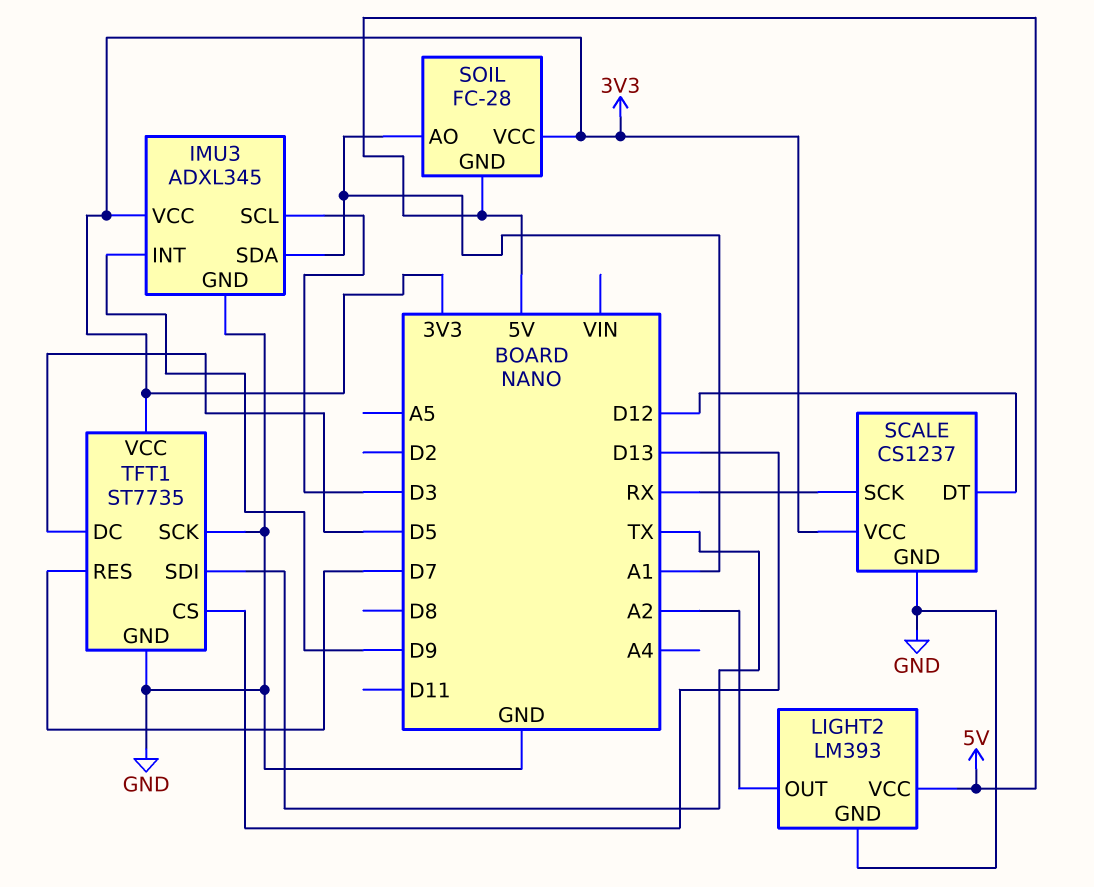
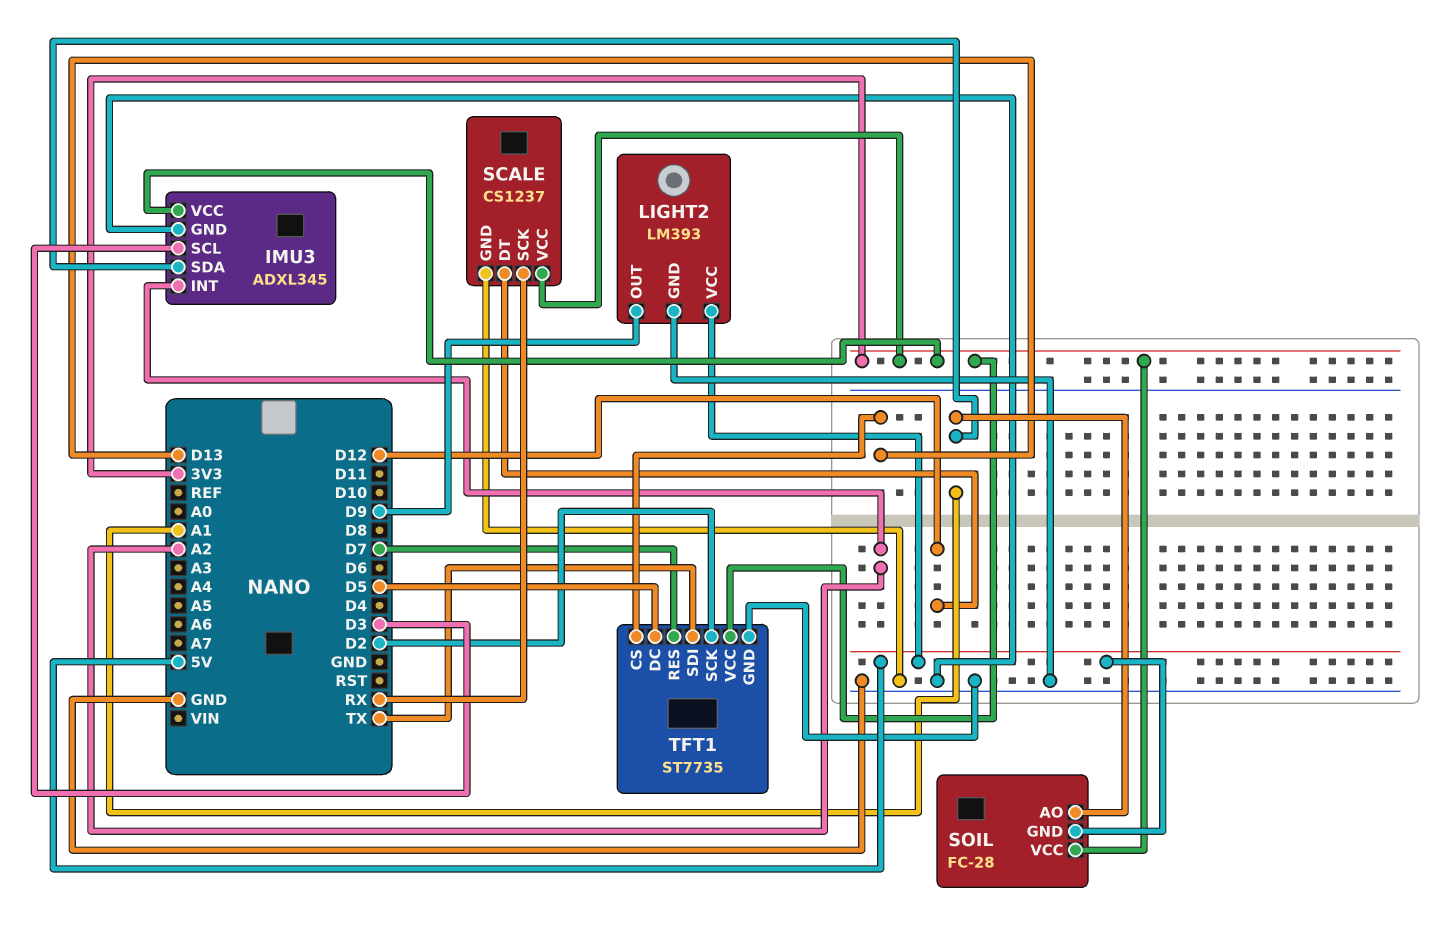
IMU3 pin INT: D9 -> A2
LIGHT2 pin OUT: A2 -> D9
TFT1 pin SCK: GND -> D2

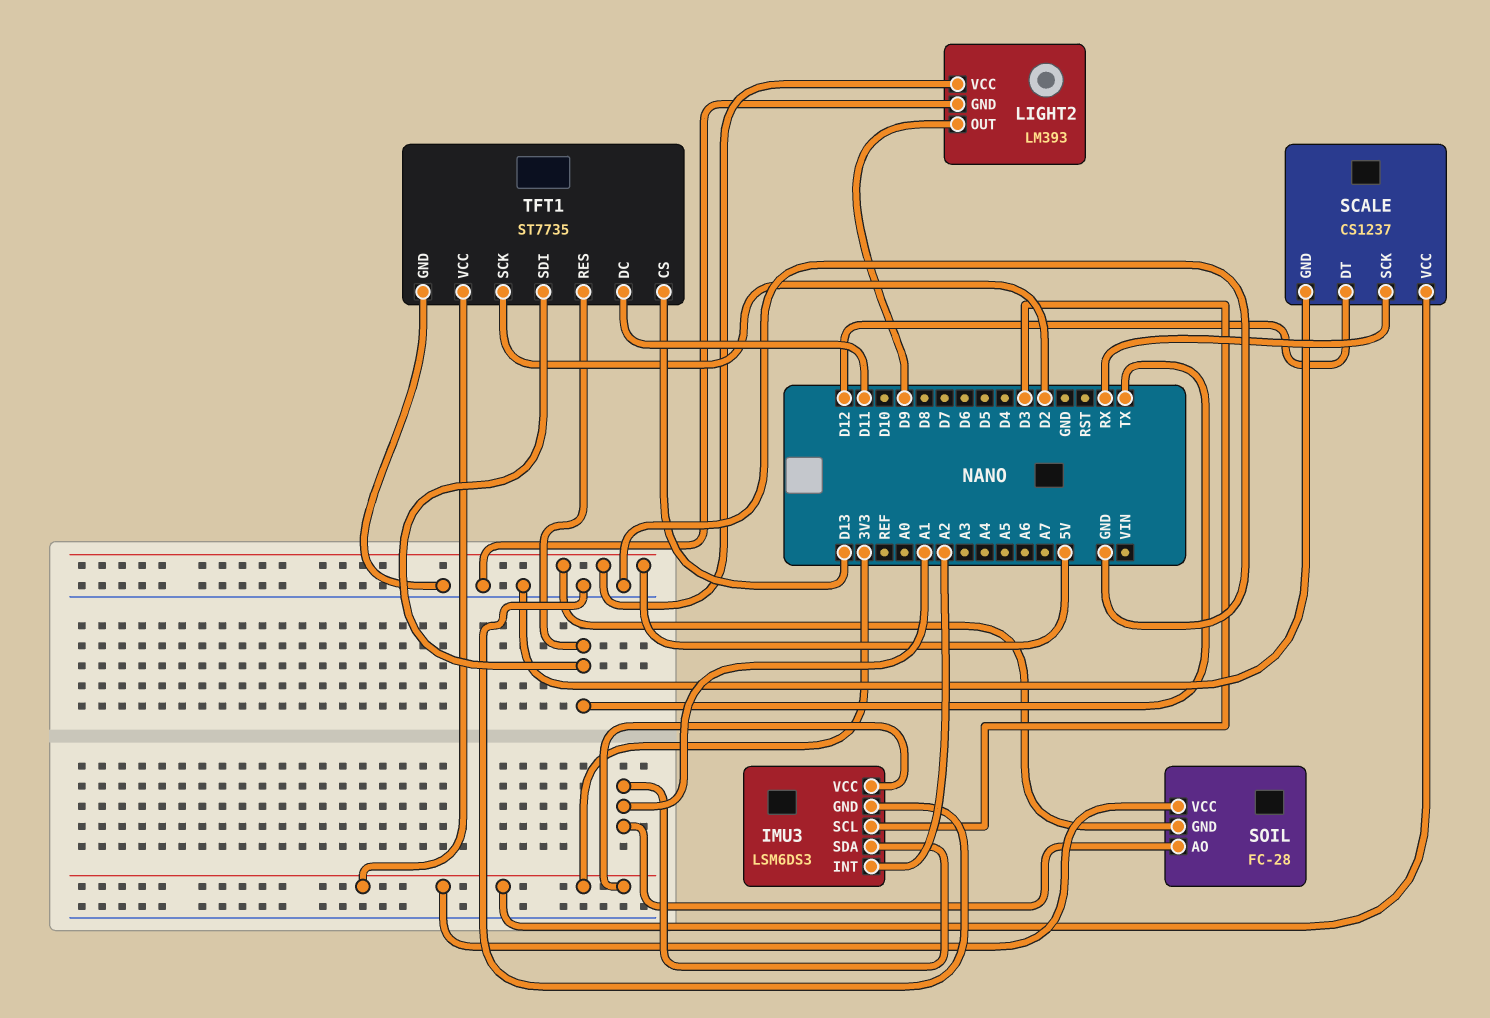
IMU3: ADXL345 -> LSM6DS3
TFT1 pin DC: D5 -> D11
TFT1 pin RES: D7 -> TX

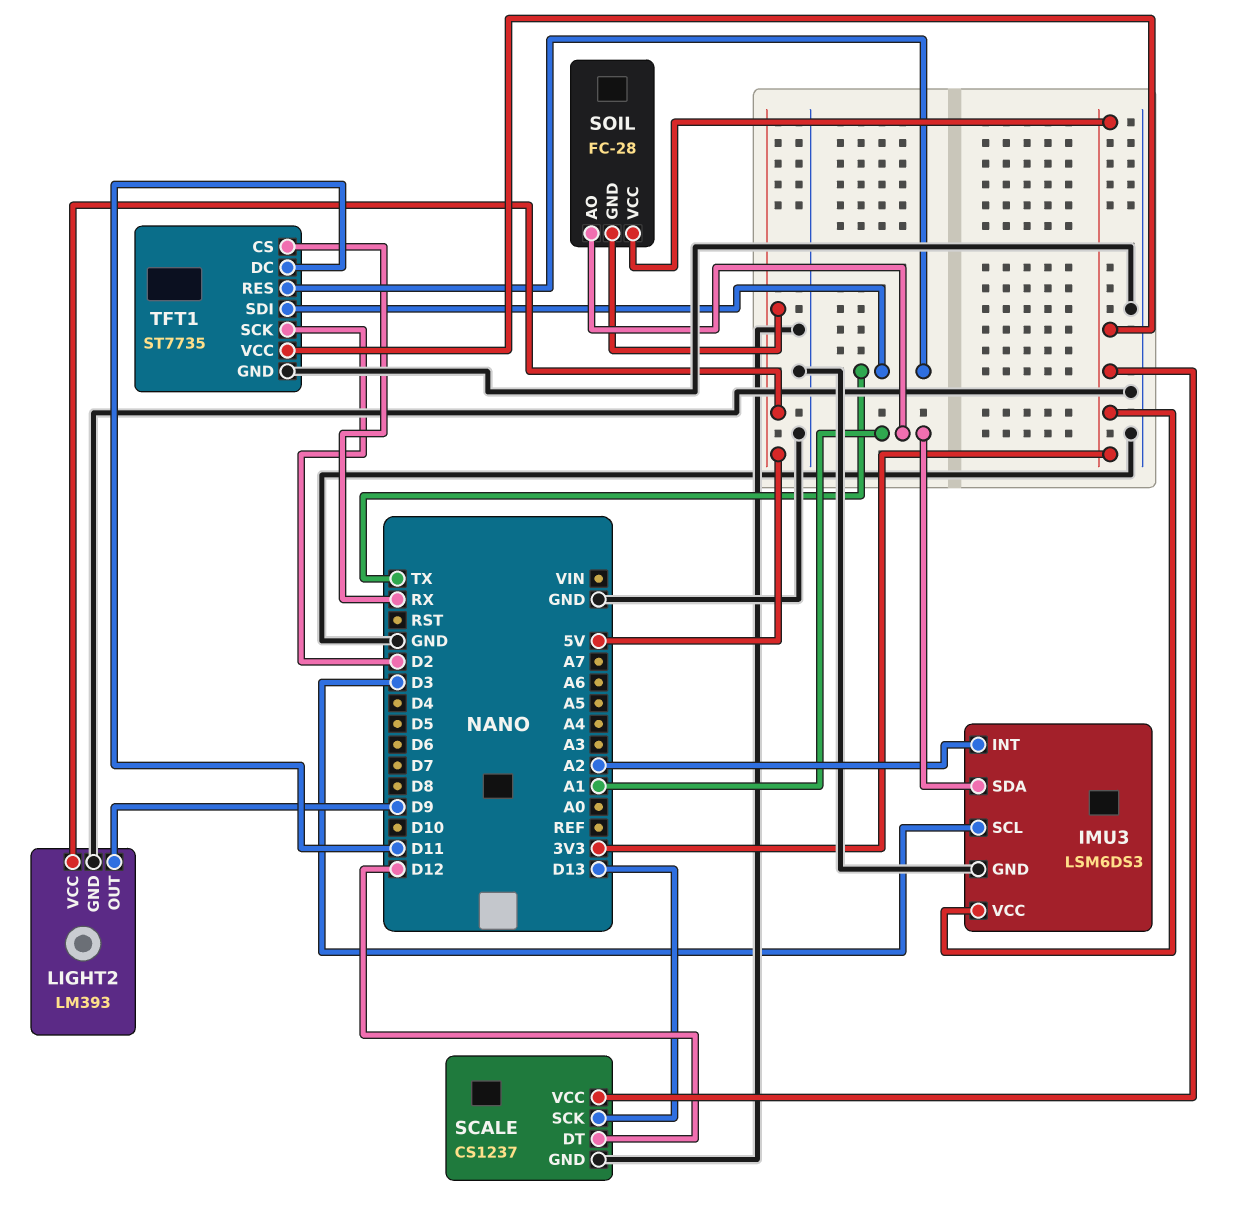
SCALE pin SCK: RX -> D13
TFT1 pin CS: D13 -> RX

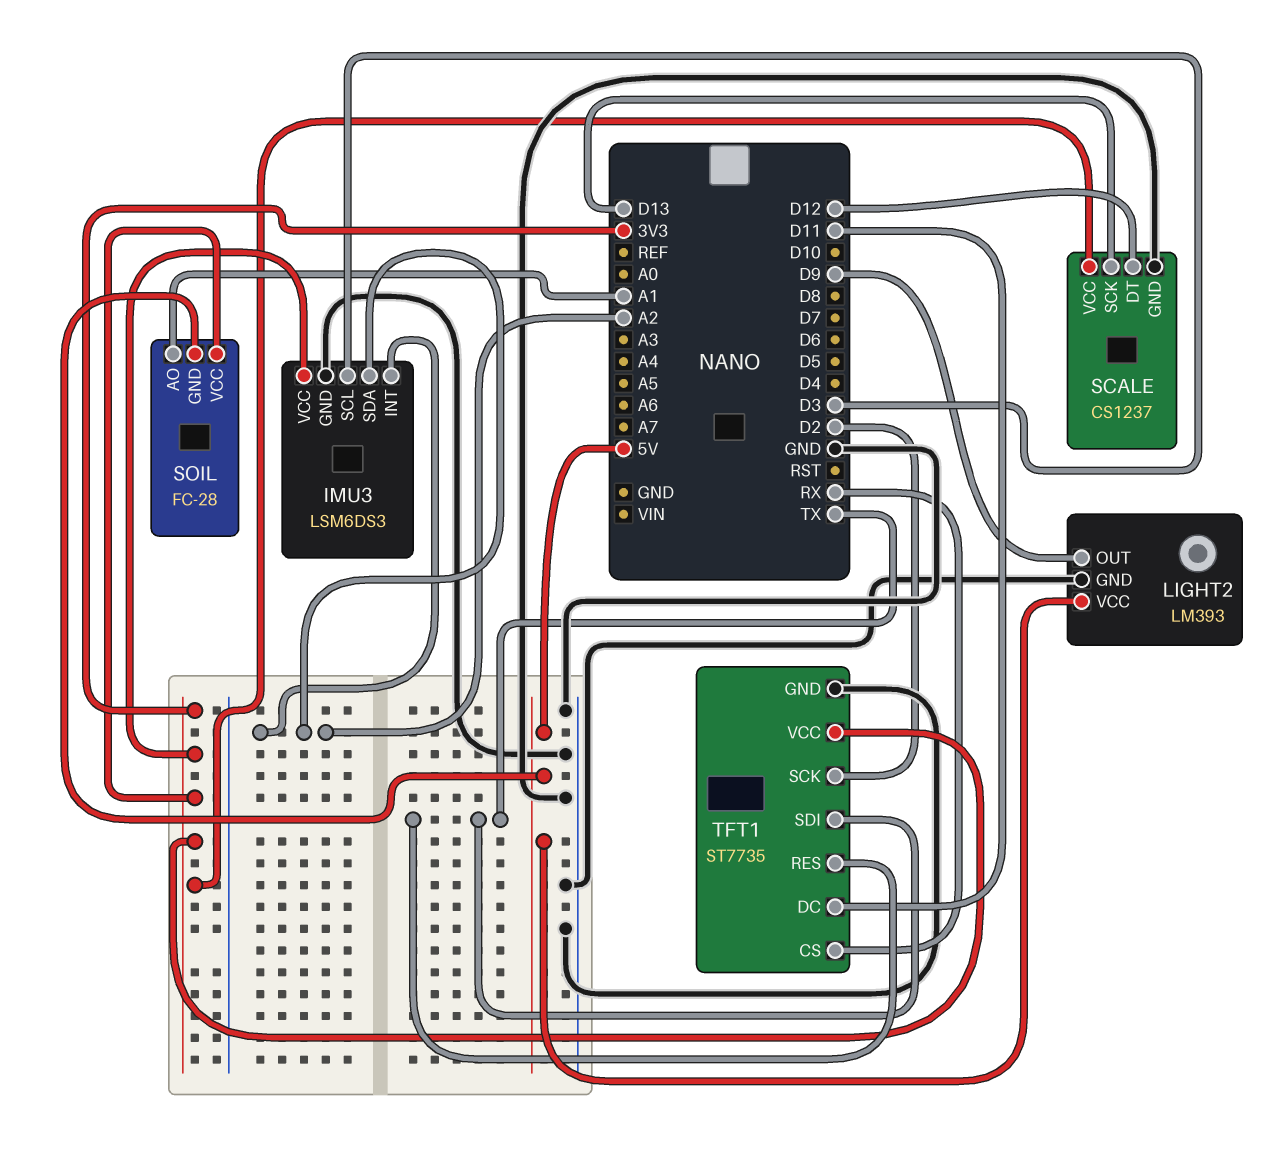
IMU3 pin SDA: A1 -> A2

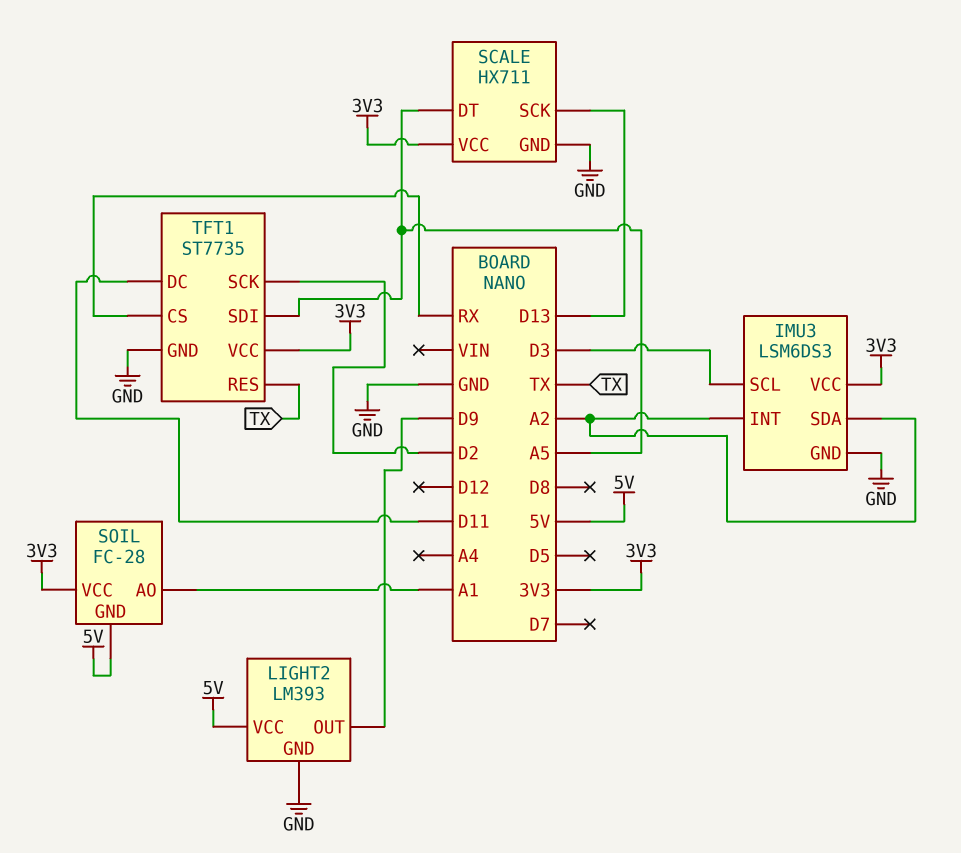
SCALE: CS1237 -> HX711
SCALE pin DT: D12 -> A5
TFT1 pin SDI: TX -> A5

